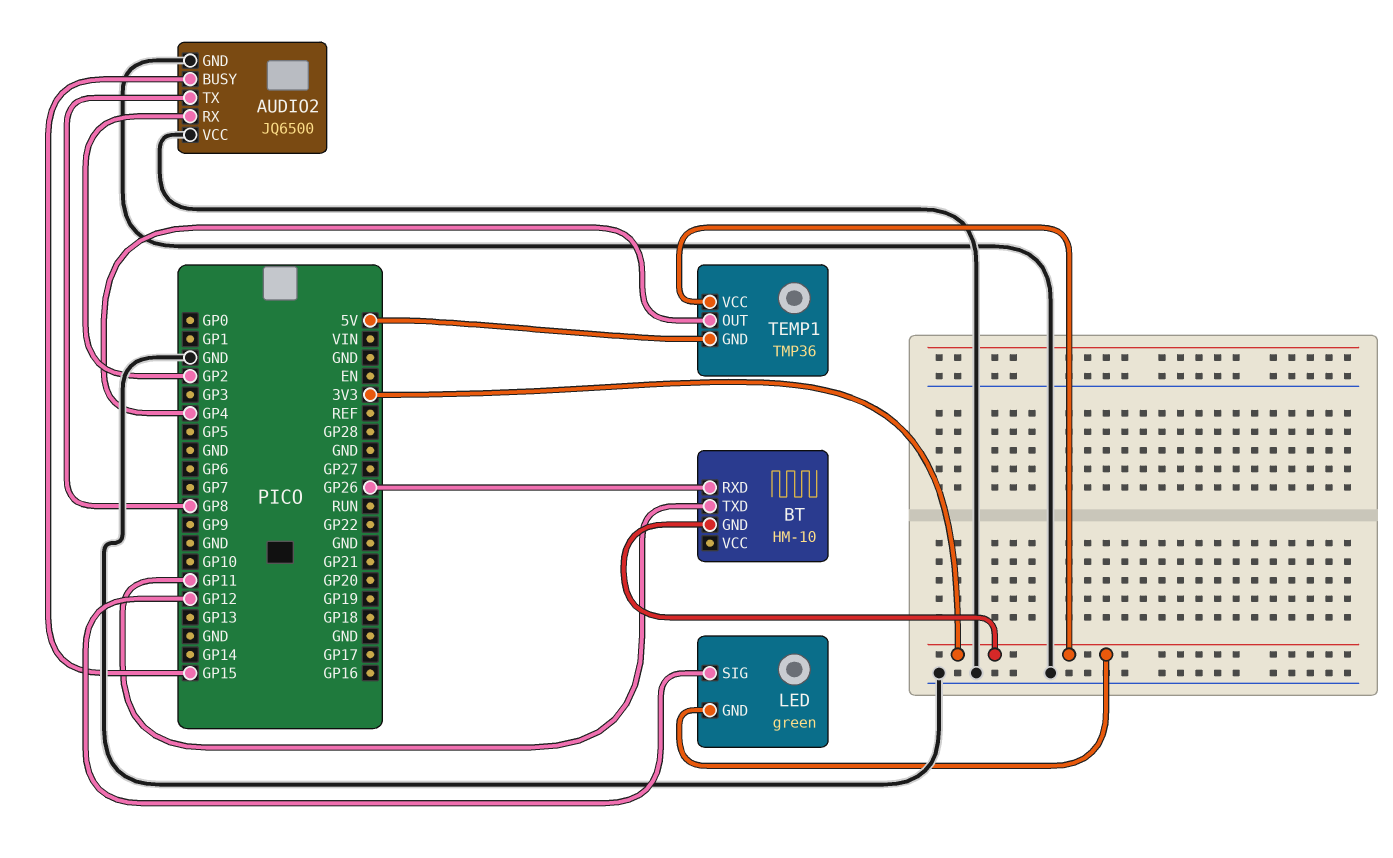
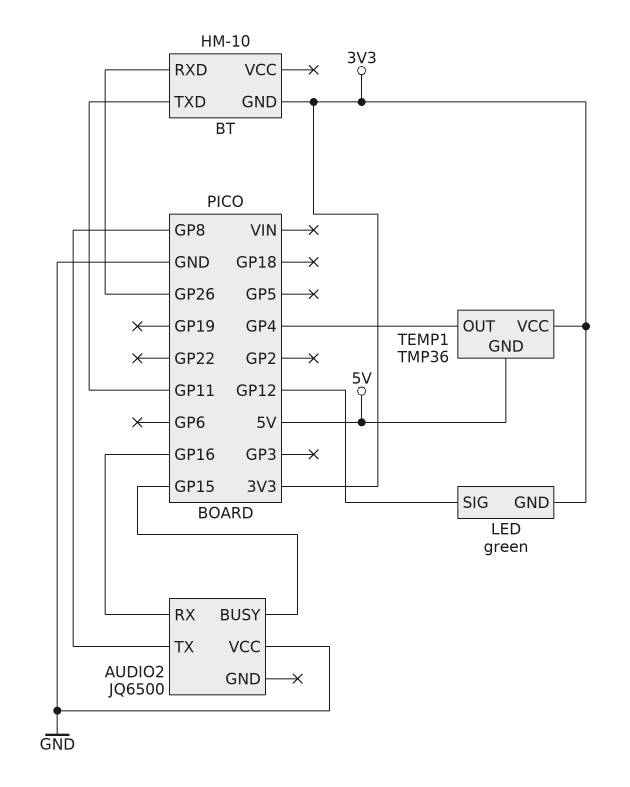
AUDIO2 pin GND: GND -> none
AUDIO2 pin RX: GP2 -> GP16

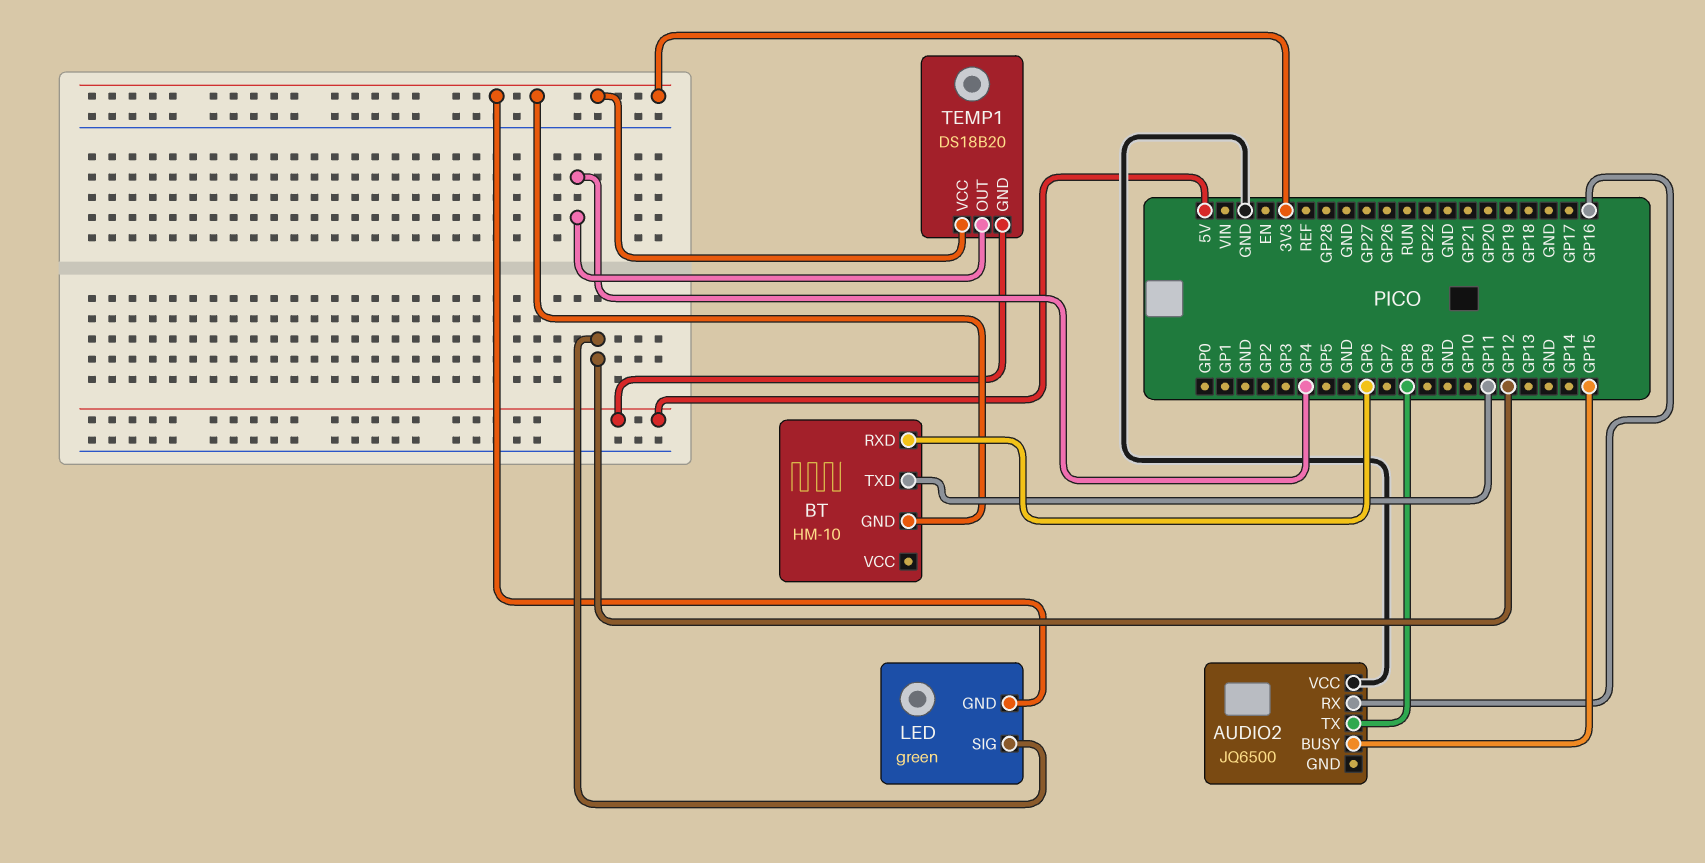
BT pin RXD: GP26 -> GP6
TEMP1: TMP36 -> DS18B20

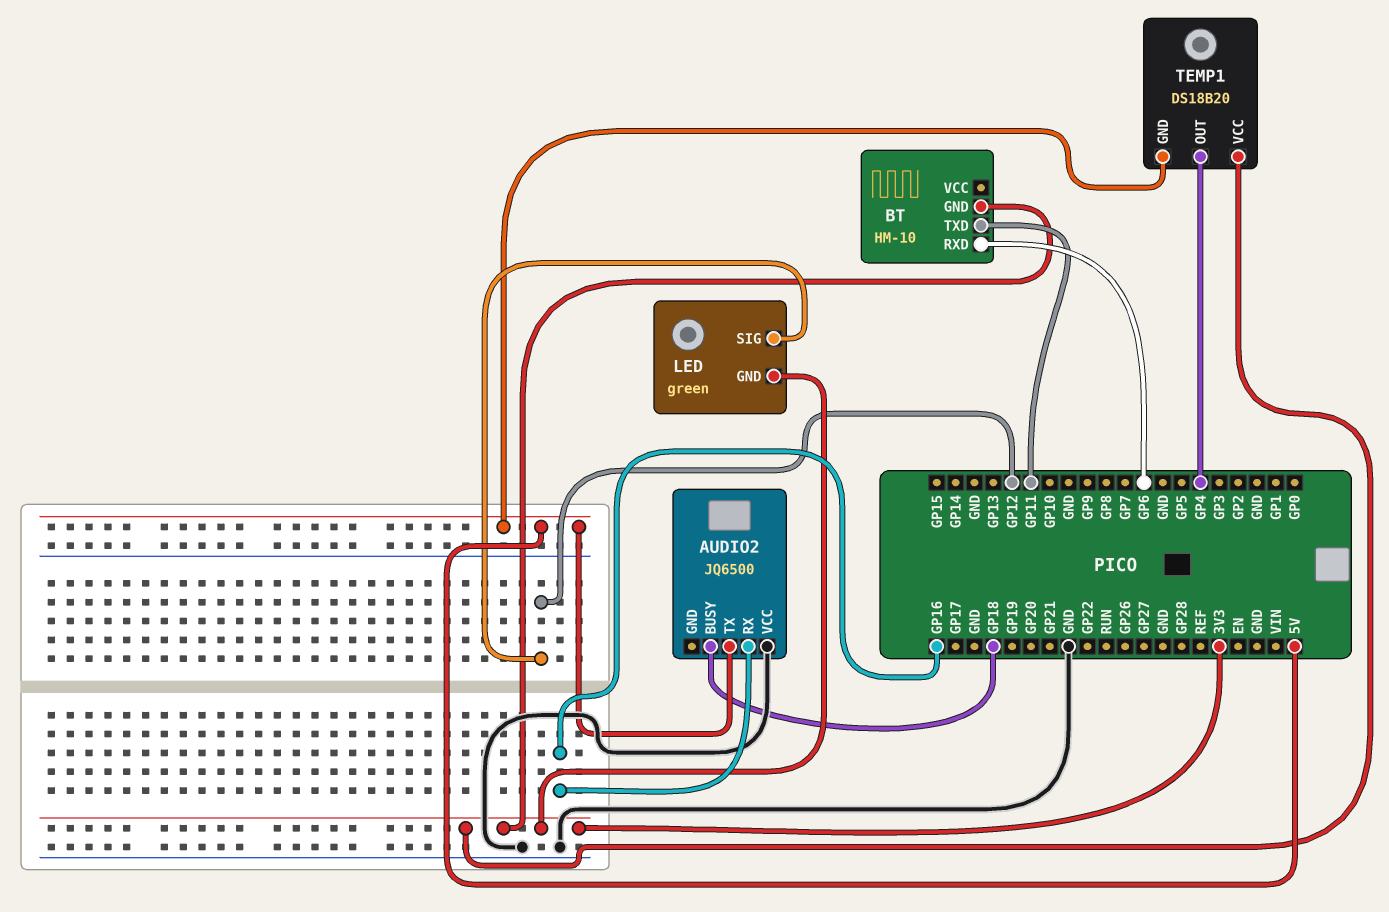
AUDIO2 pin BUSY: GP15 -> GP18
AUDIO2 pin TX: GP8 -> 5V

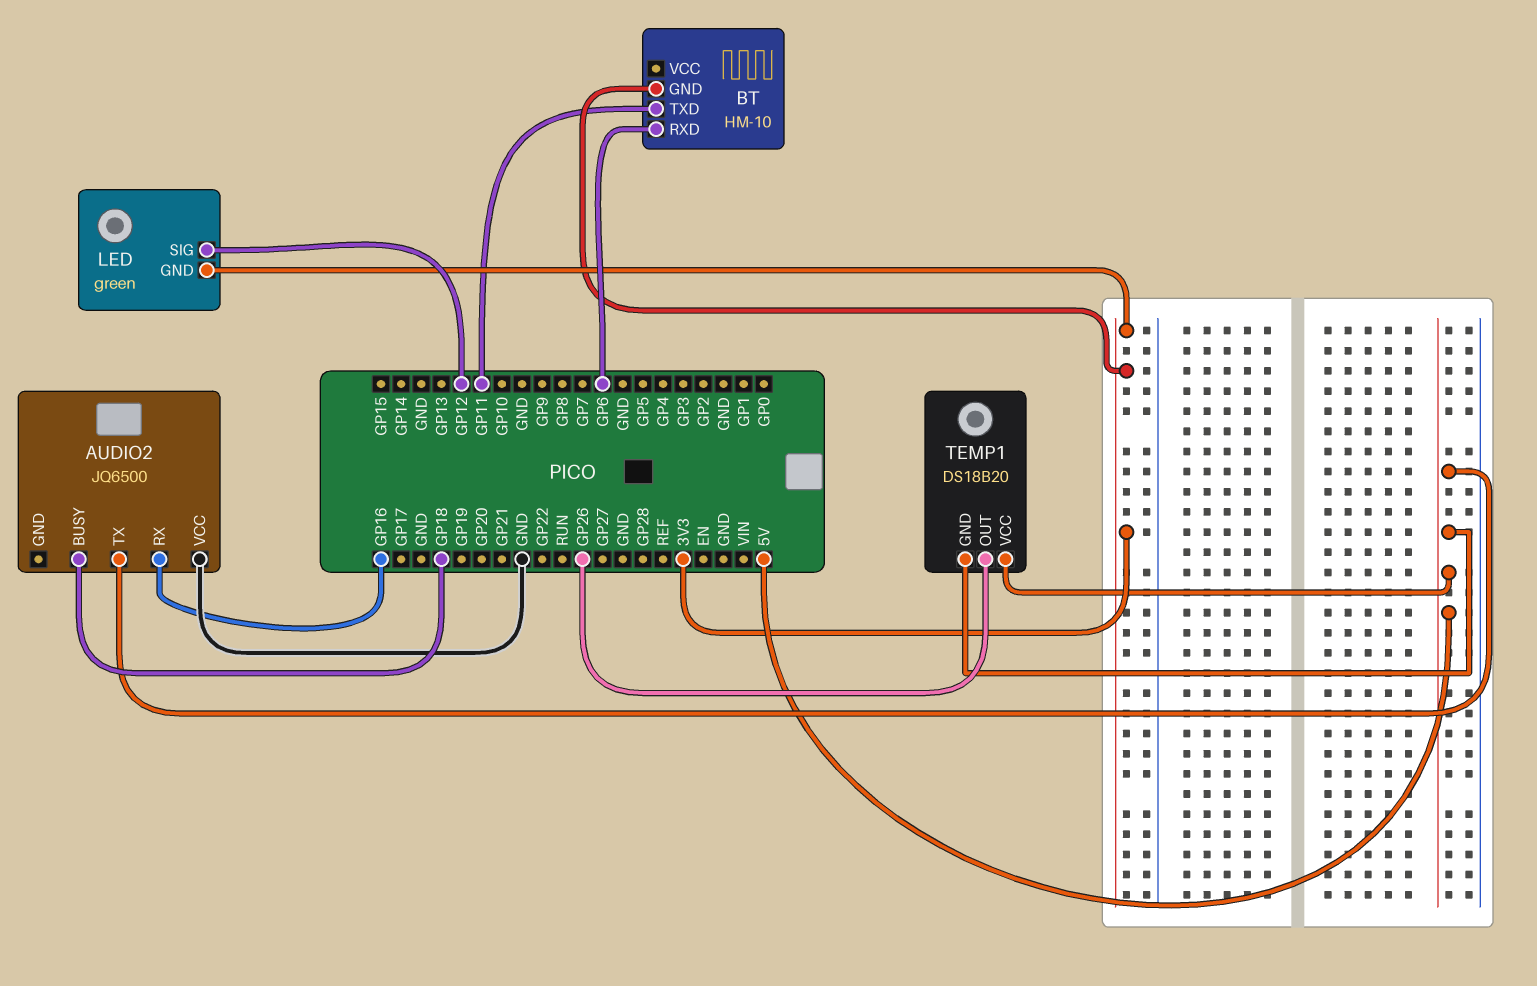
TEMP1 pin OUT: GP4 -> GP26
TEMP1 pin VCC: 3V3 -> 5V

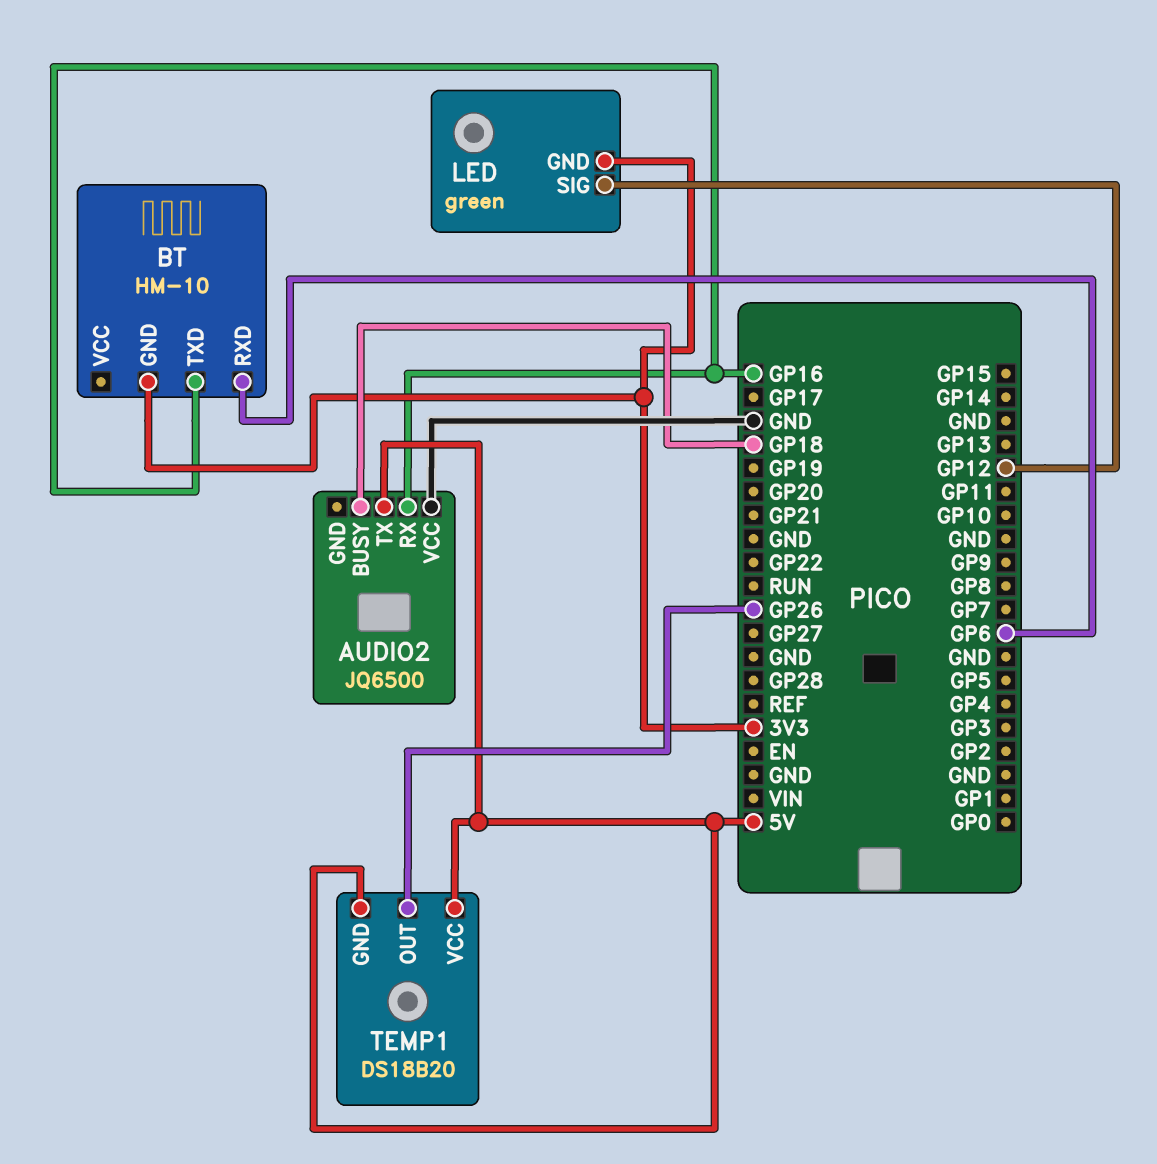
BT pin TXD: GP11 -> GP16

